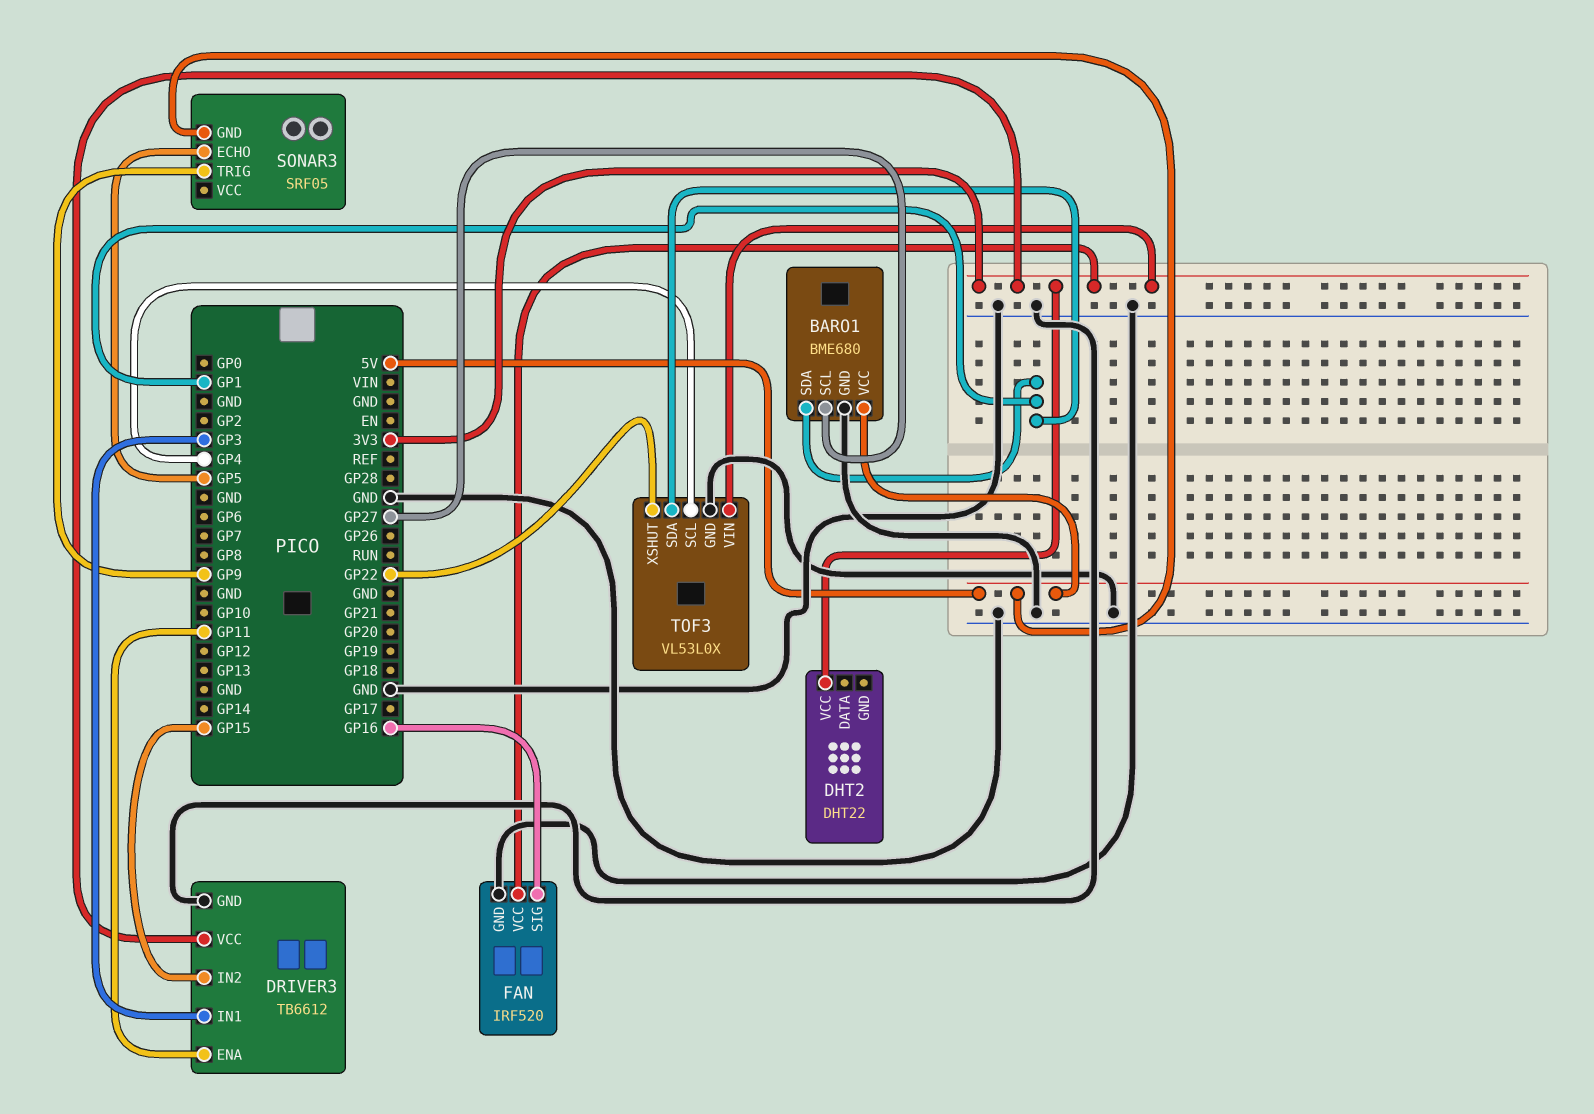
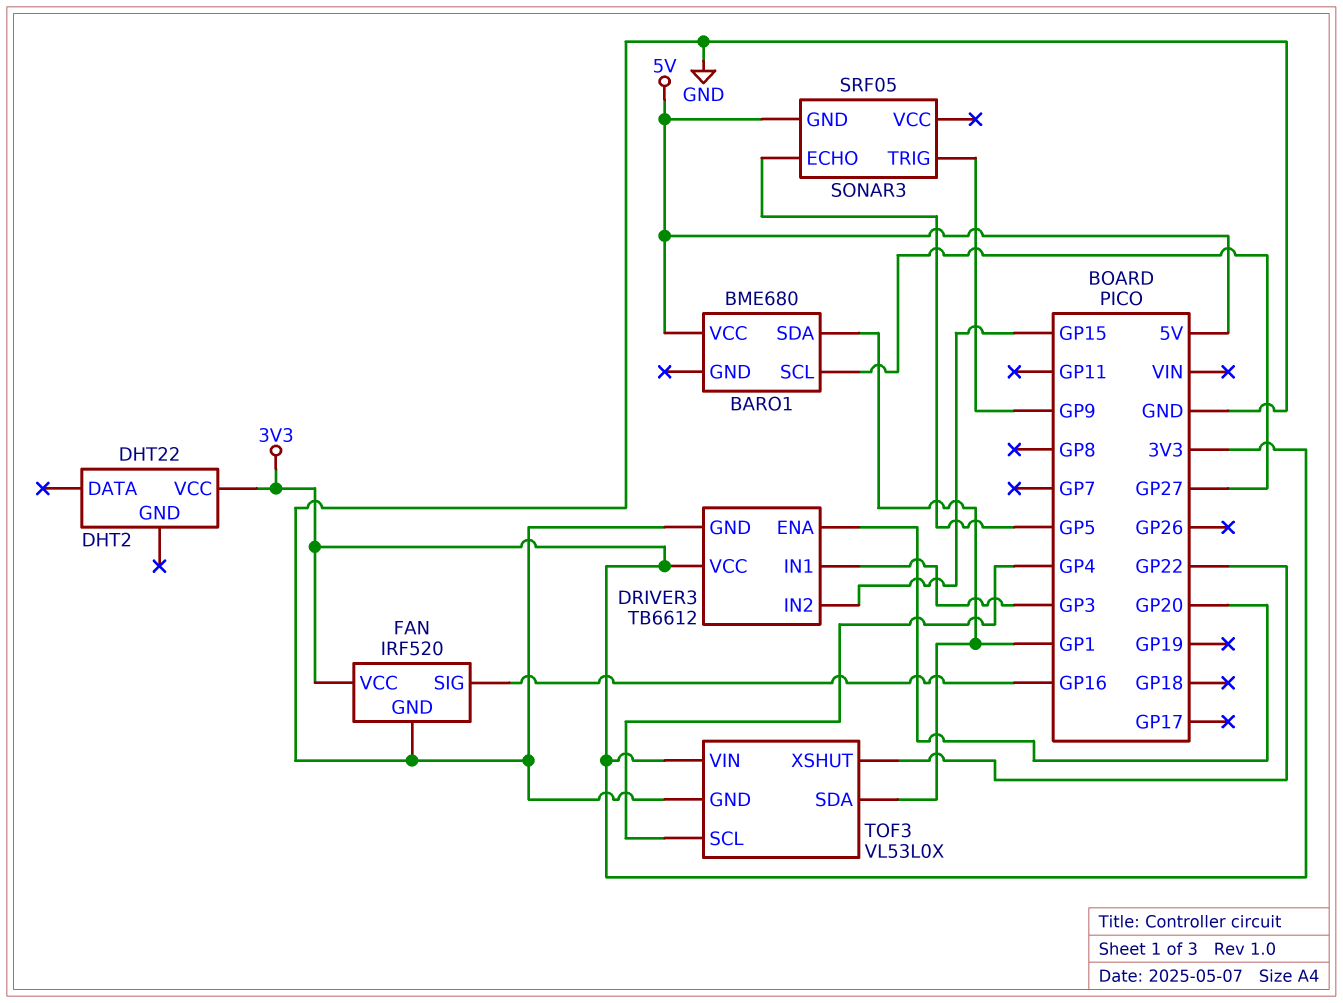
BARO1 pin GND: GND -> none
DRIVER3 pin ENA: GP11 -> GP20

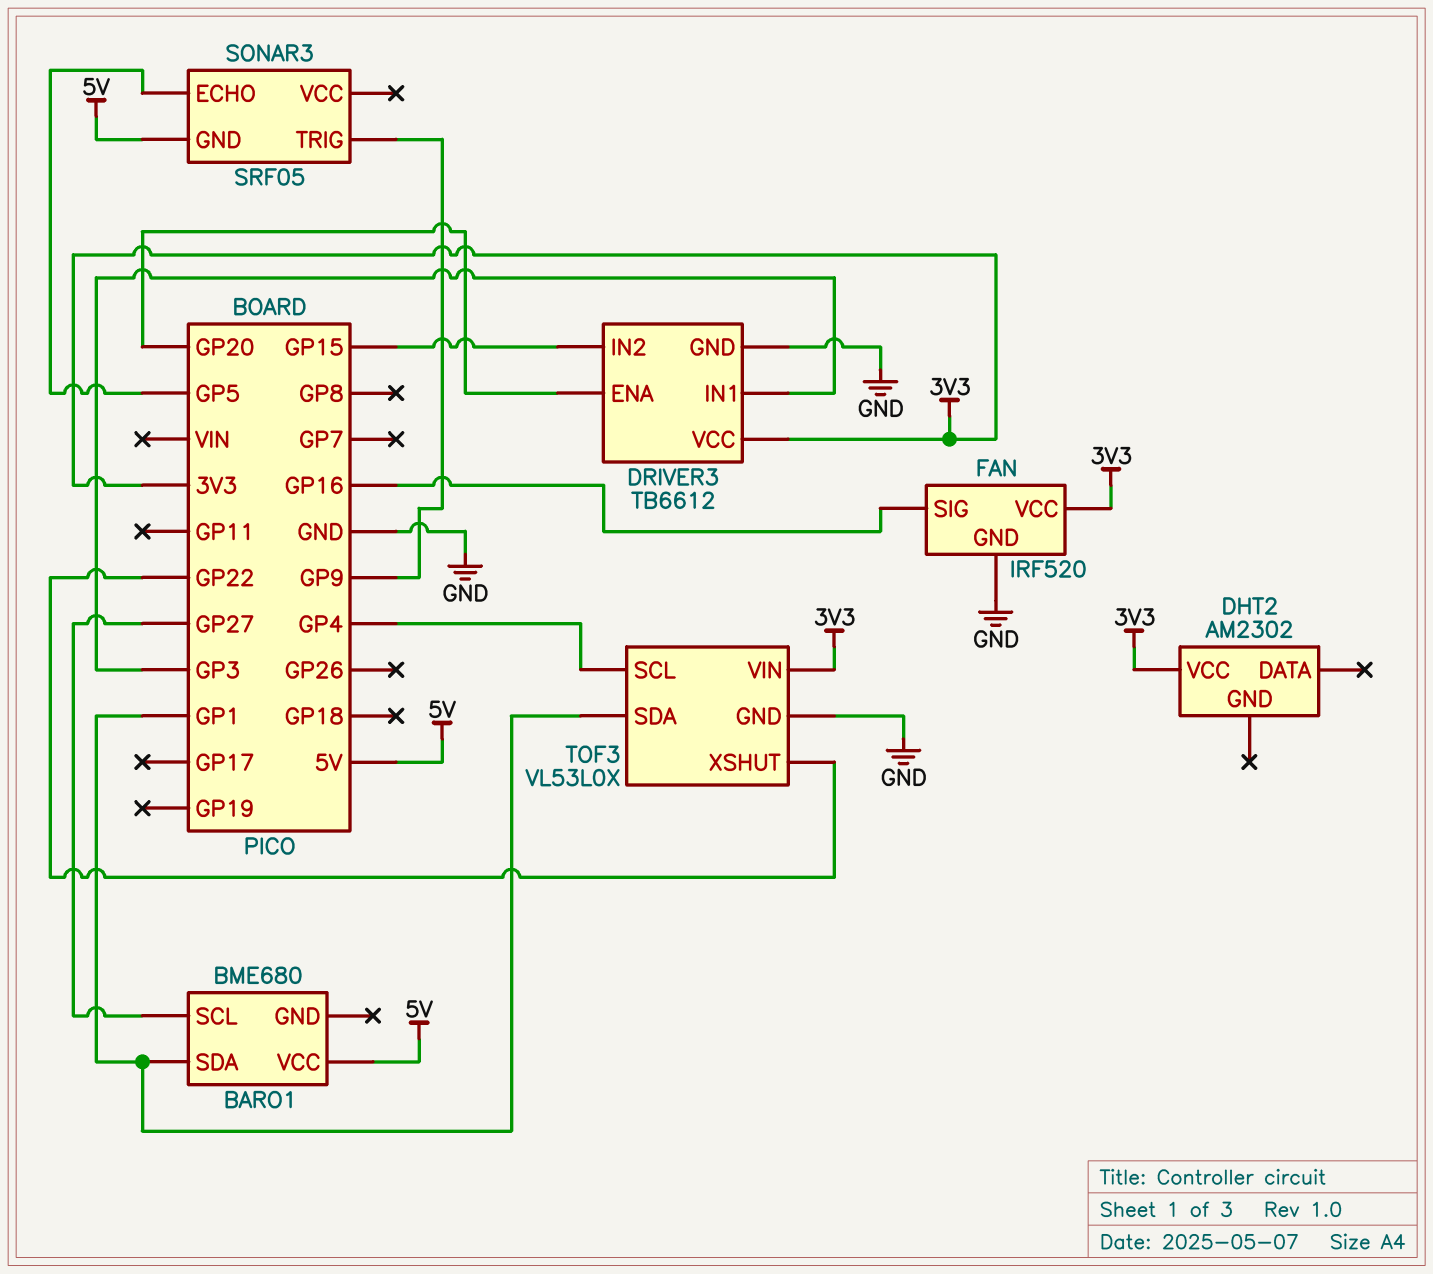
DHT2: DHT22 -> AM2302

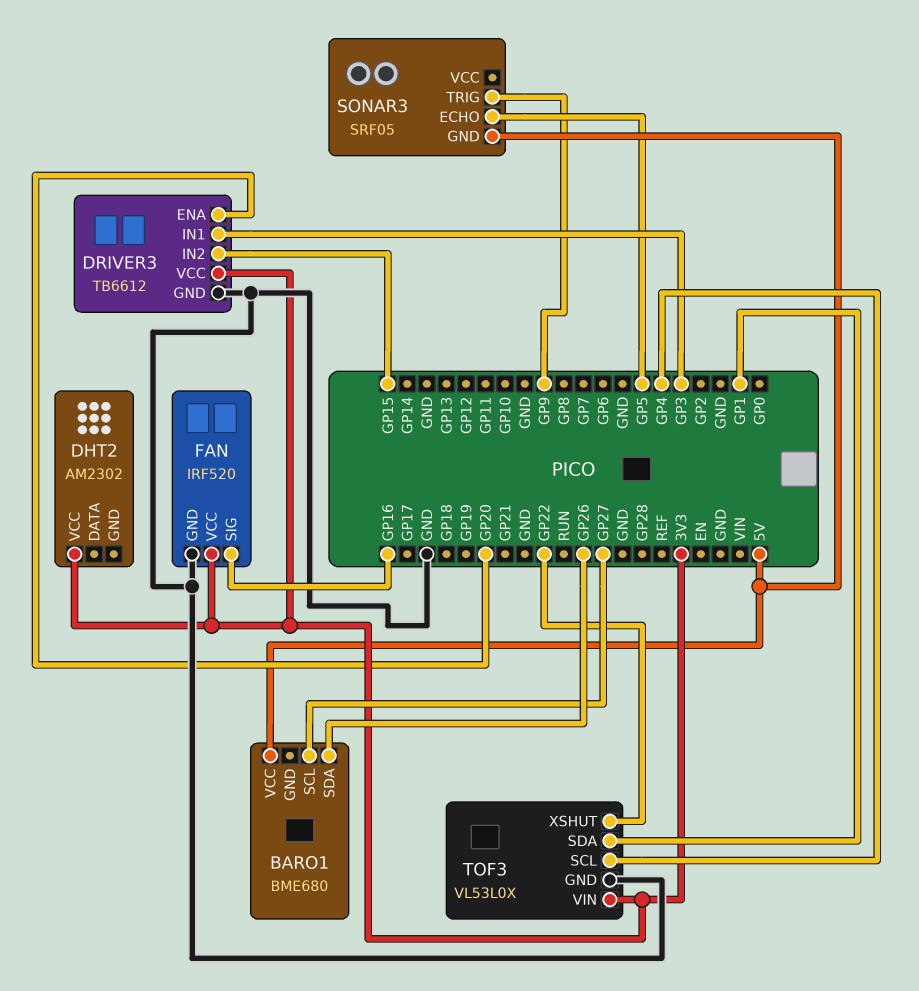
BARO1 pin SDA: GP1 -> GP26

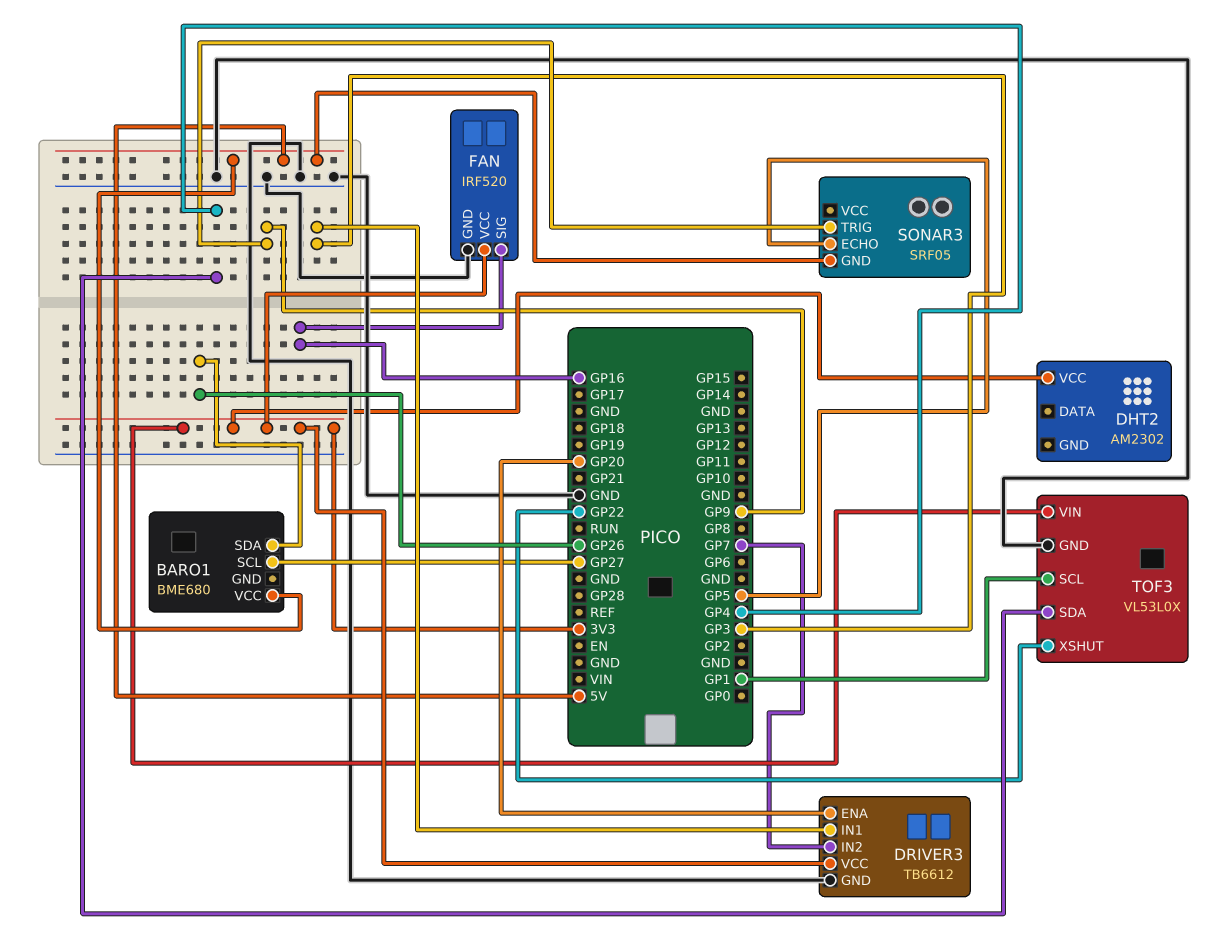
DRIVER3 pin IN2: GP15 -> GP7
TOF3 pin SCL: GP4 -> GP1
TOF3 pin SDA: GP1 -> GP4

